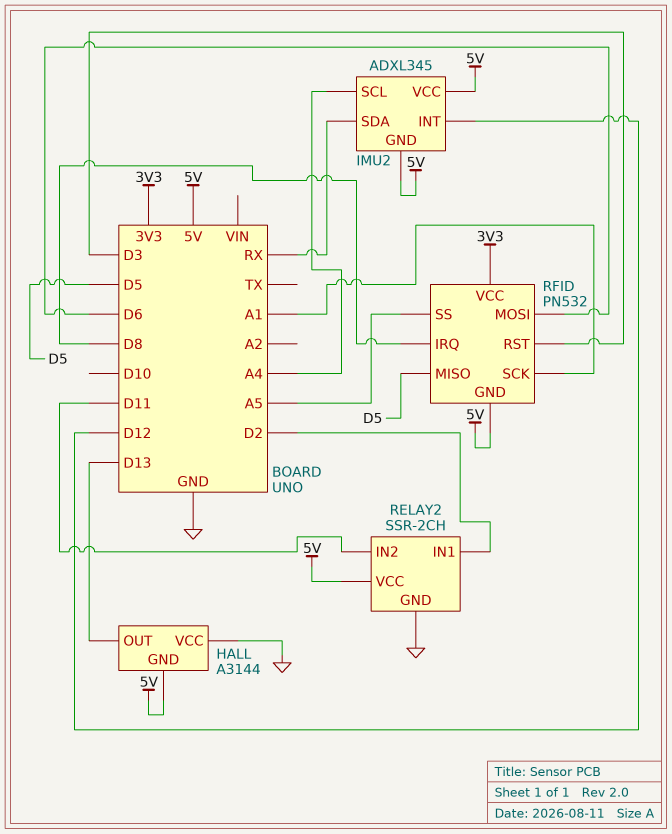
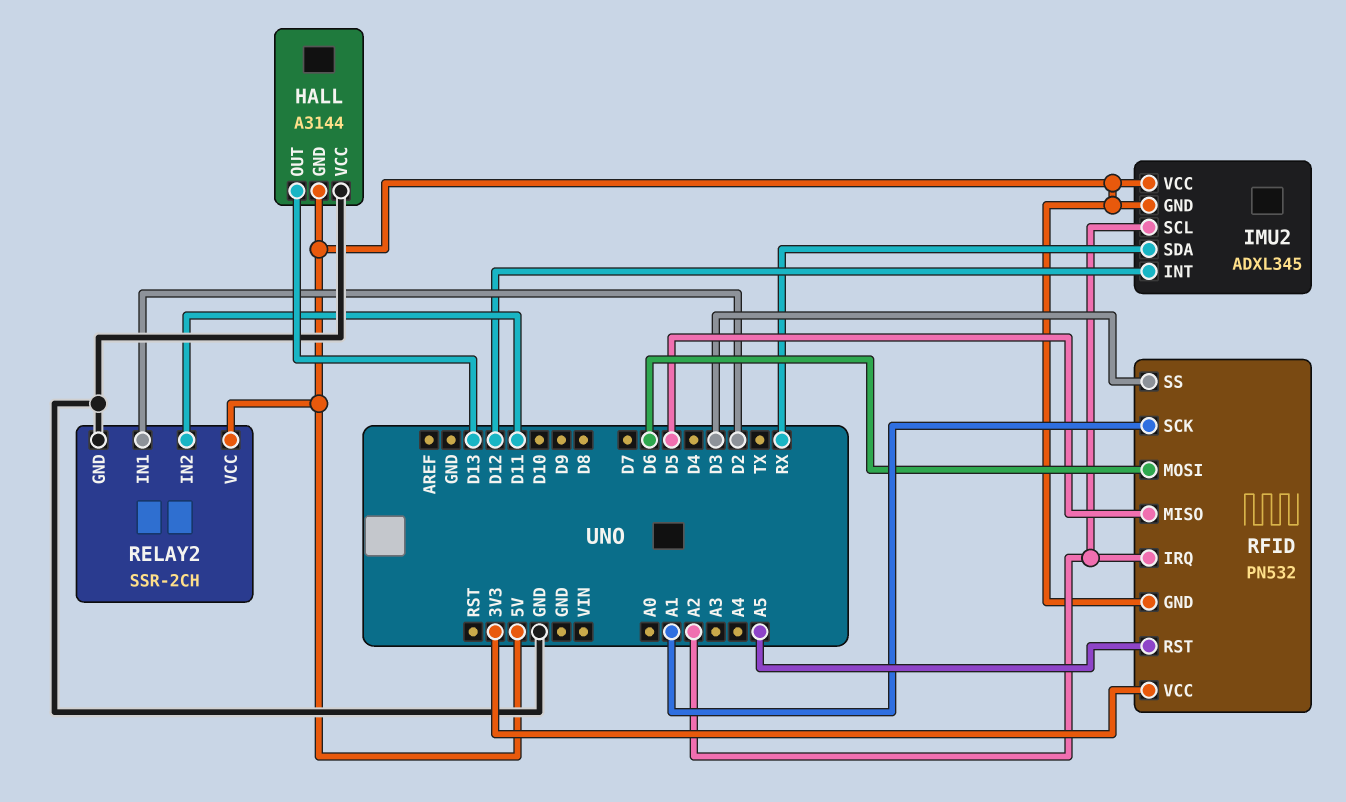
IMU2 pin SCL: A4 -> A2
RFID pin IRQ: D8 -> A2
RFID pin RST: D3 -> A5
RFID pin SS: A5 -> D3

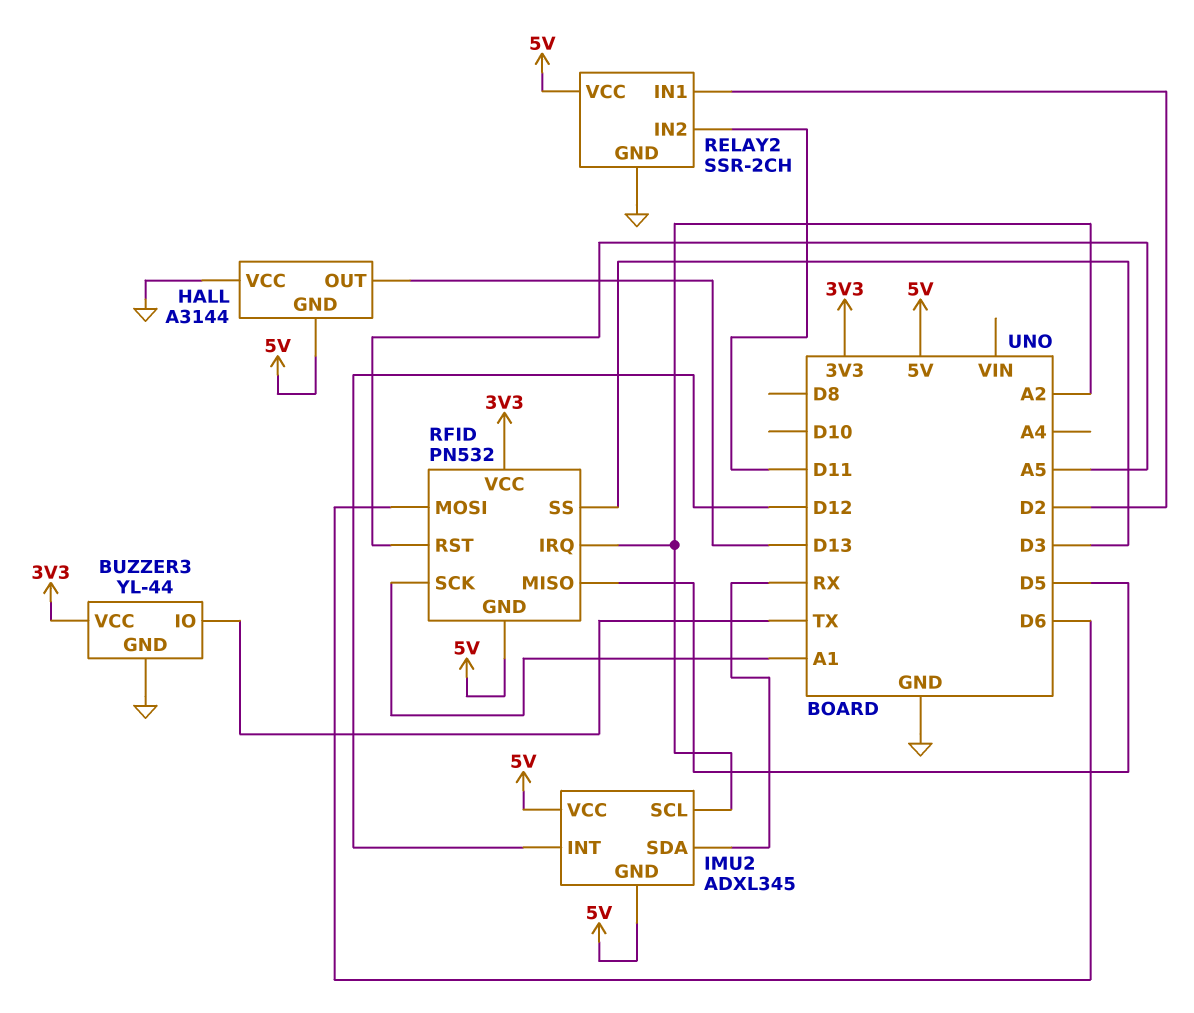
BUZZER3: none -> YL-44
BUZZER3 pin GND: none -> GND
BUZZER3 pin IO: none -> TX
BUZZER3 pin VCC: none -> 3V3

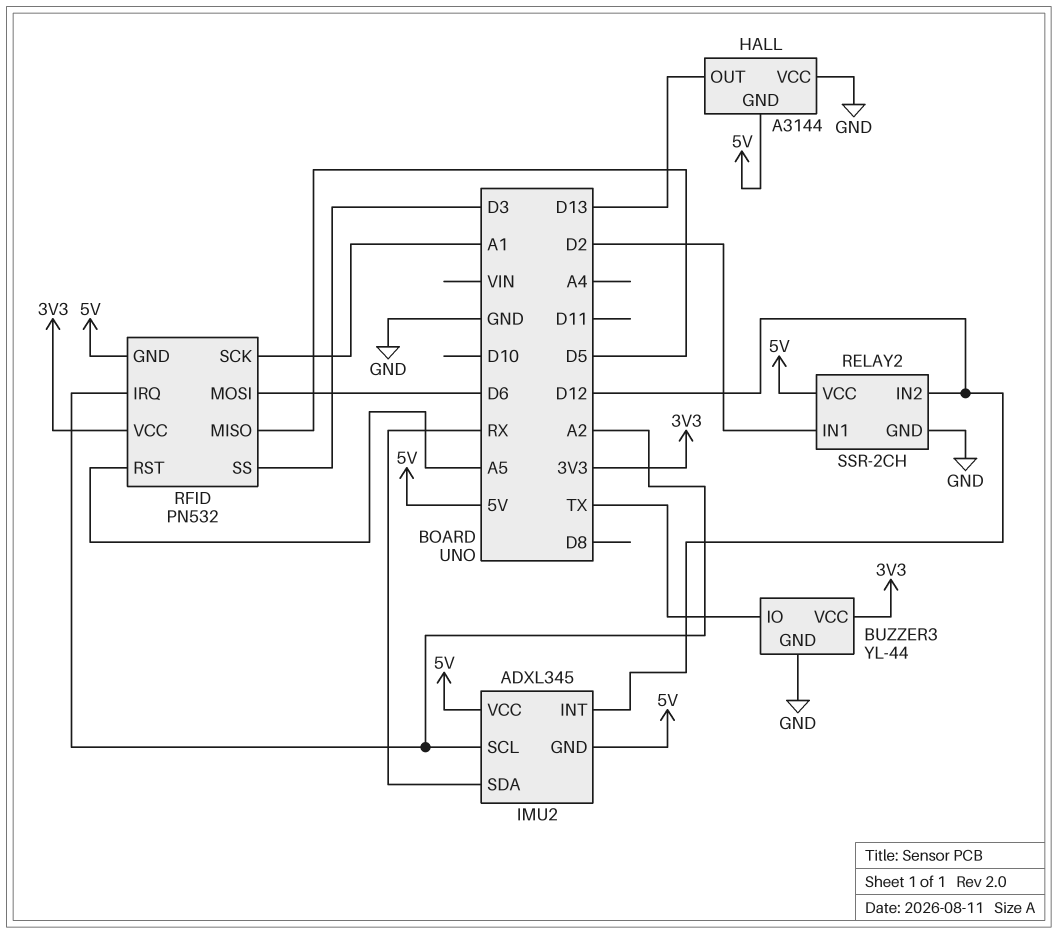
RELAY2 pin IN2: D11 -> D12

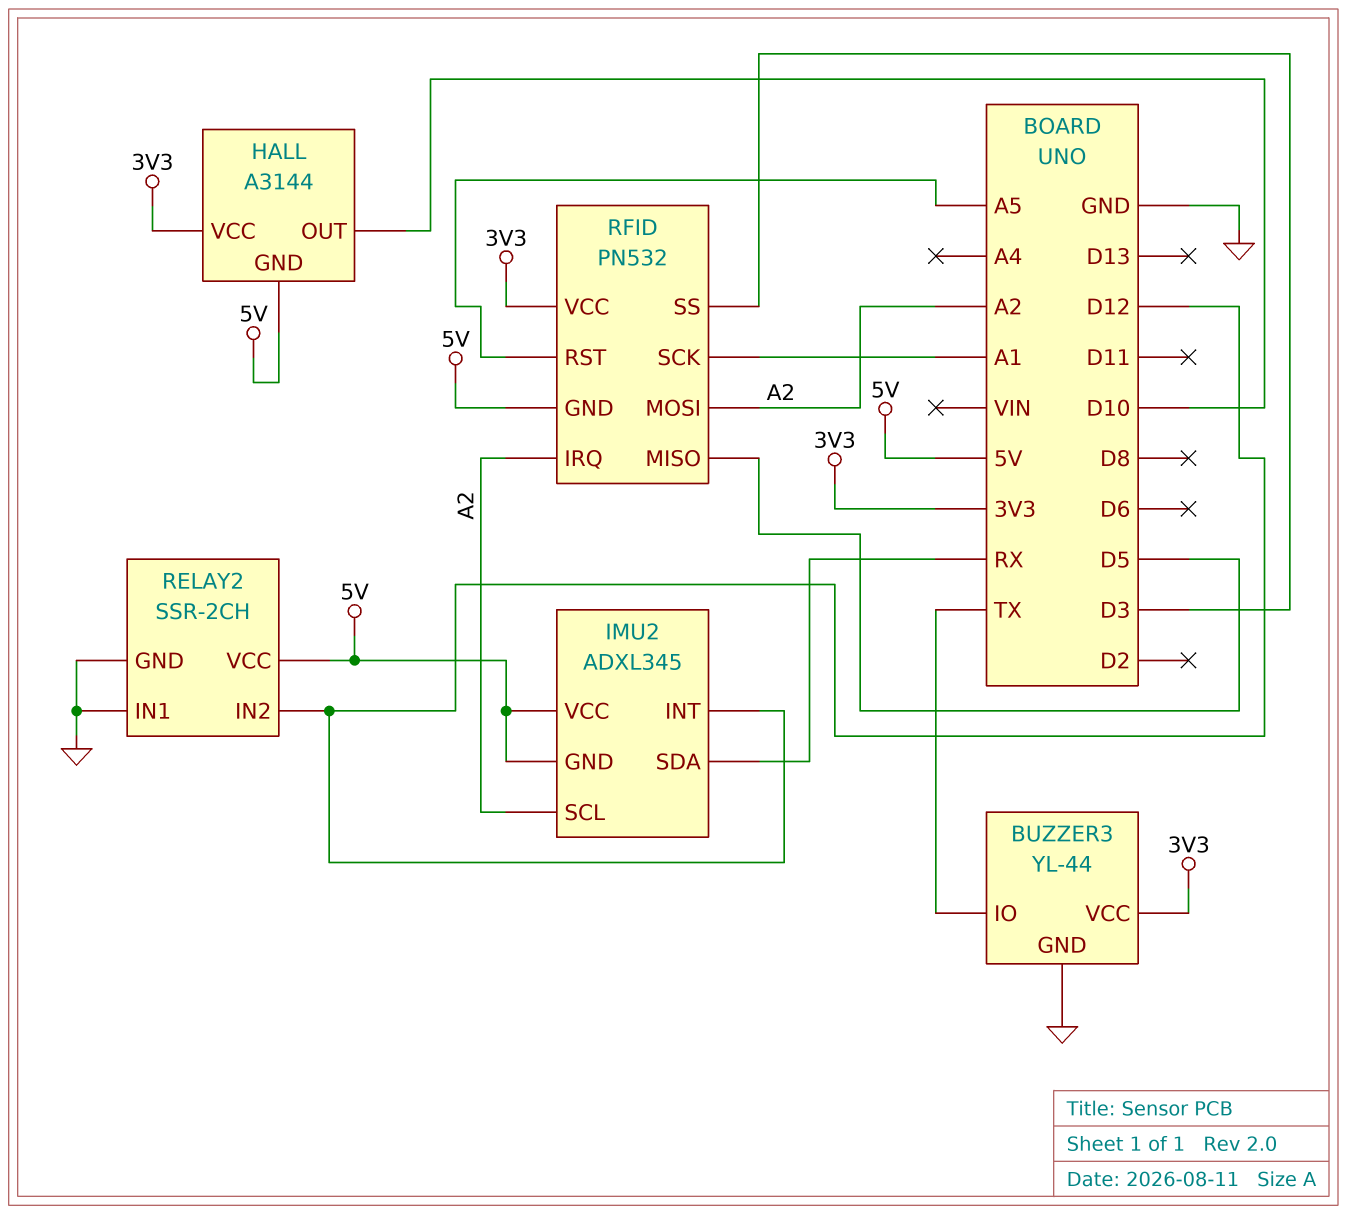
HALL pin OUT: D13 -> D10
HALL pin VCC: GND -> 3V3
RELAY2 pin IN1: D2 -> GND
RFID pin MOSI: D6 -> A2

